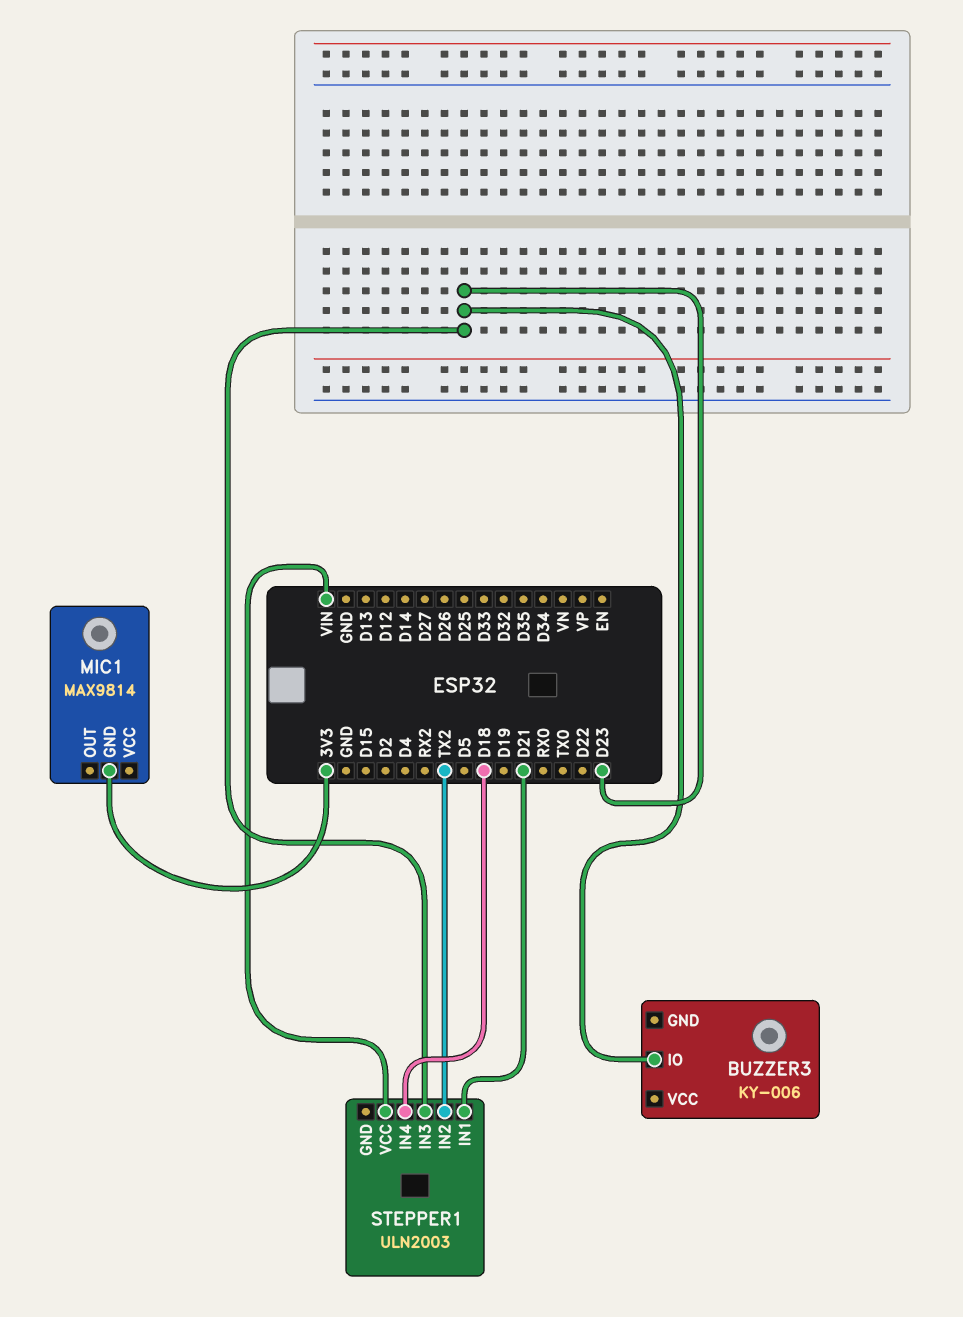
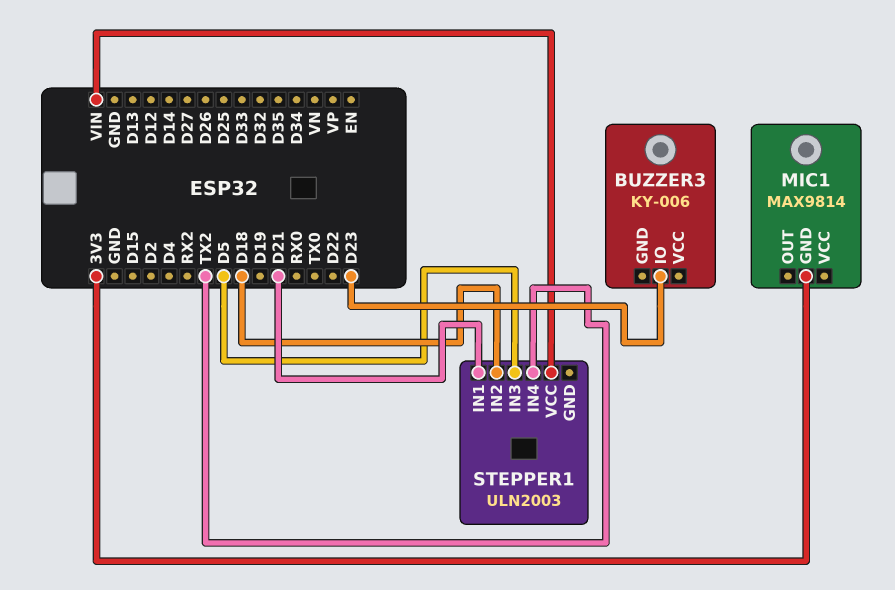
STEPPER1 pin IN2: TX2 -> D18
STEPPER1 pin IN3: D23 -> D5
STEPPER1 pin IN4: D18 -> TX2

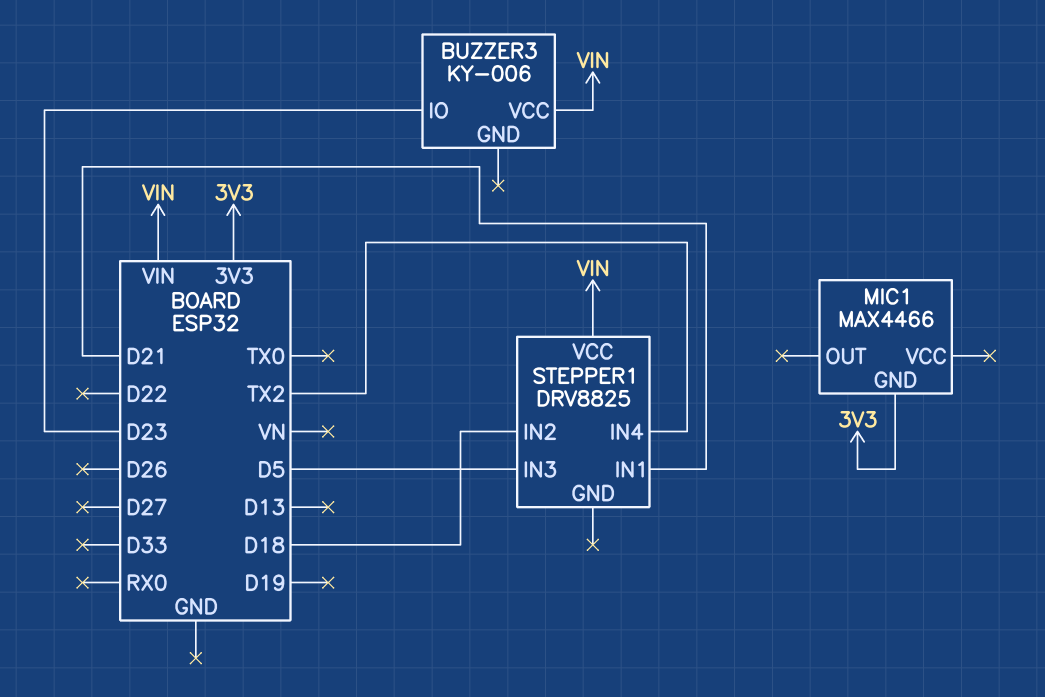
BUZZER3 pin VCC: none -> VIN
MIC1: MAX9814 -> MAX4466
STEPPER1: ULN2003 -> DRV8825

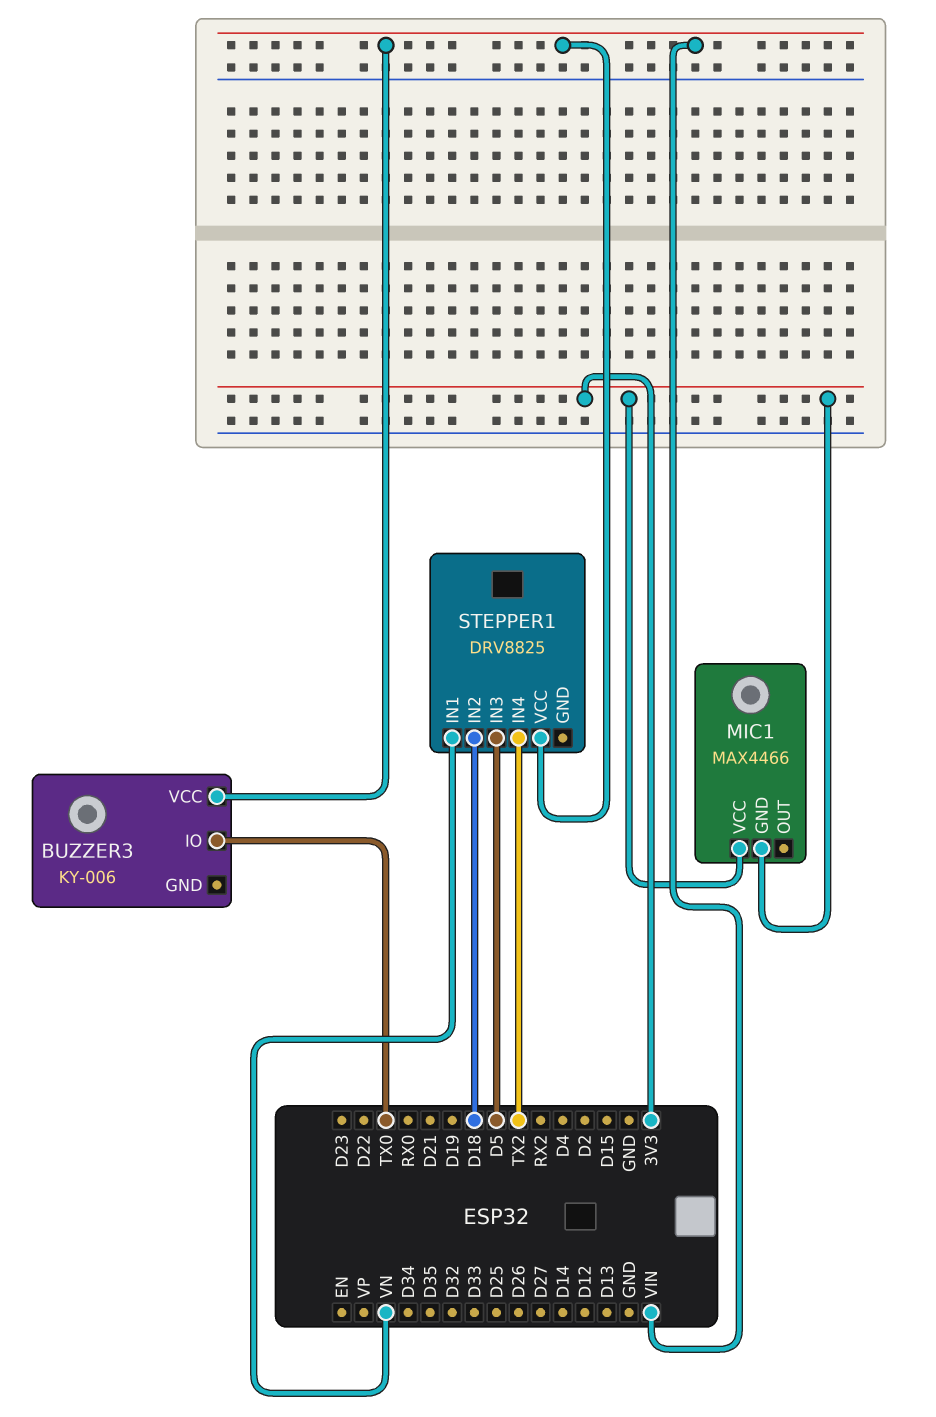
BUZZER3 pin IO: D23 -> TX0
MIC1 pin VCC: none -> 3V3
STEPPER1 pin IN1: D21 -> VN

